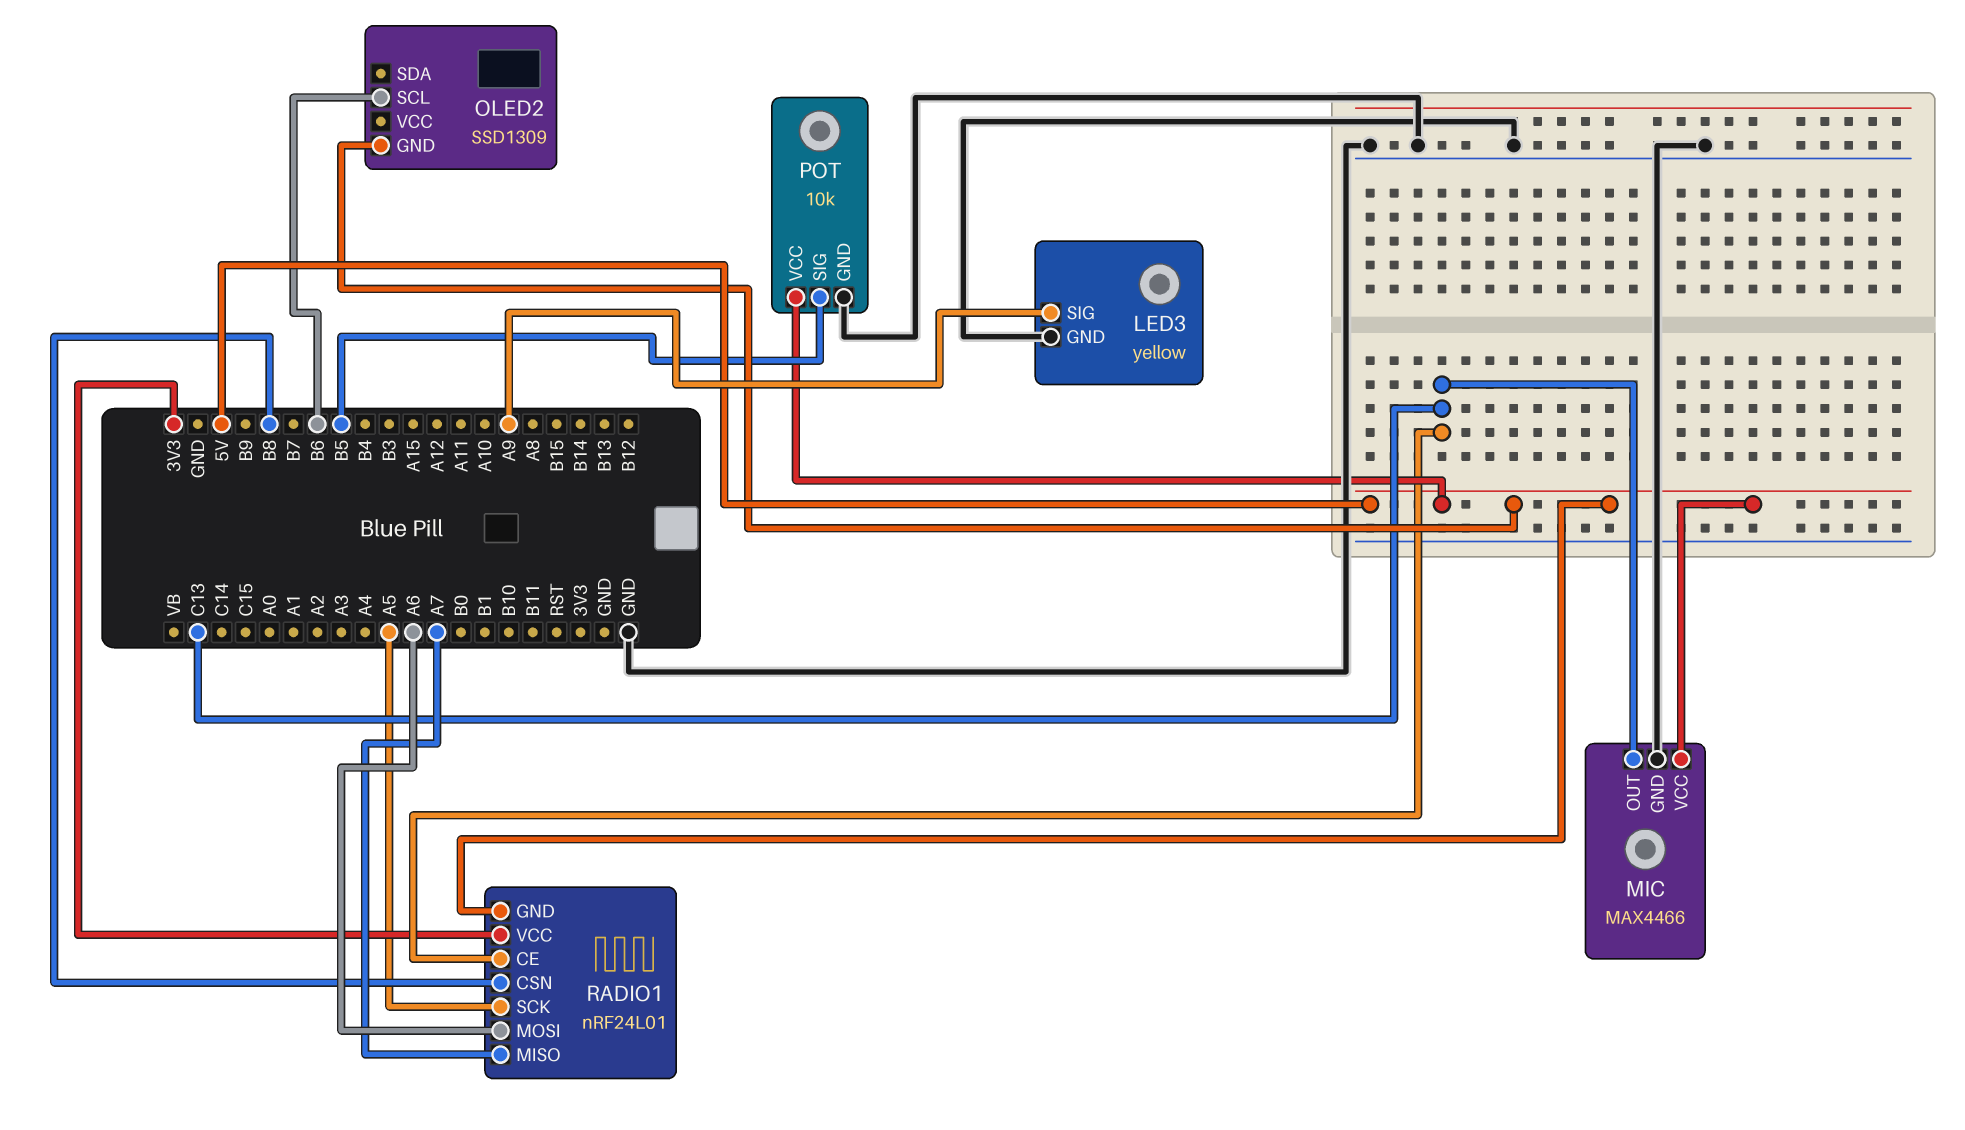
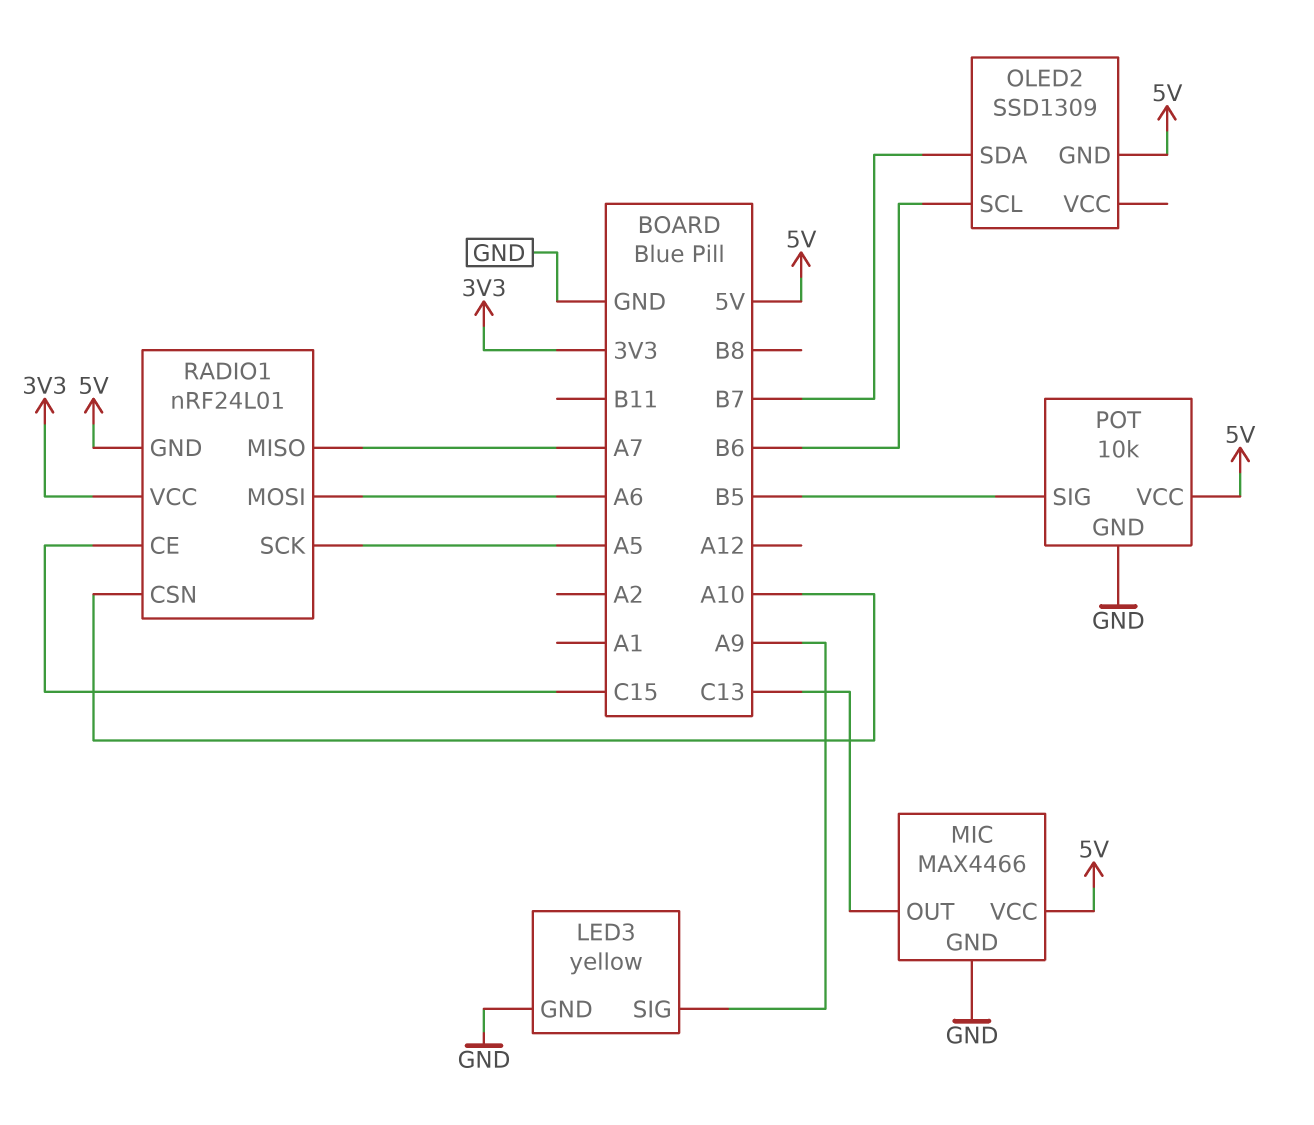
OLED2 pin SDA: none -> B7
RADIO1 pin CE: C13 -> C15
RADIO1 pin CSN: B8 -> A10

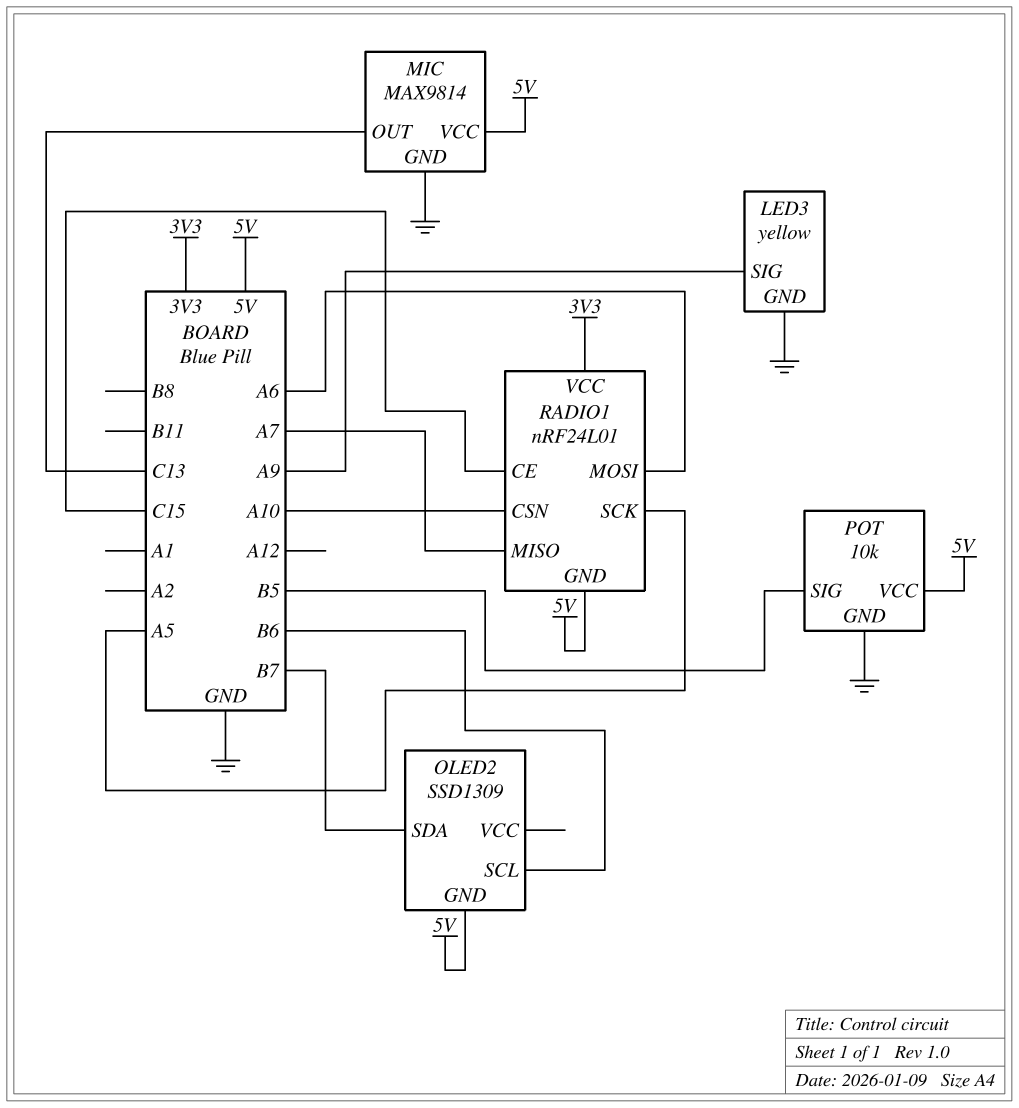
MIC: MAX4466 -> MAX9814

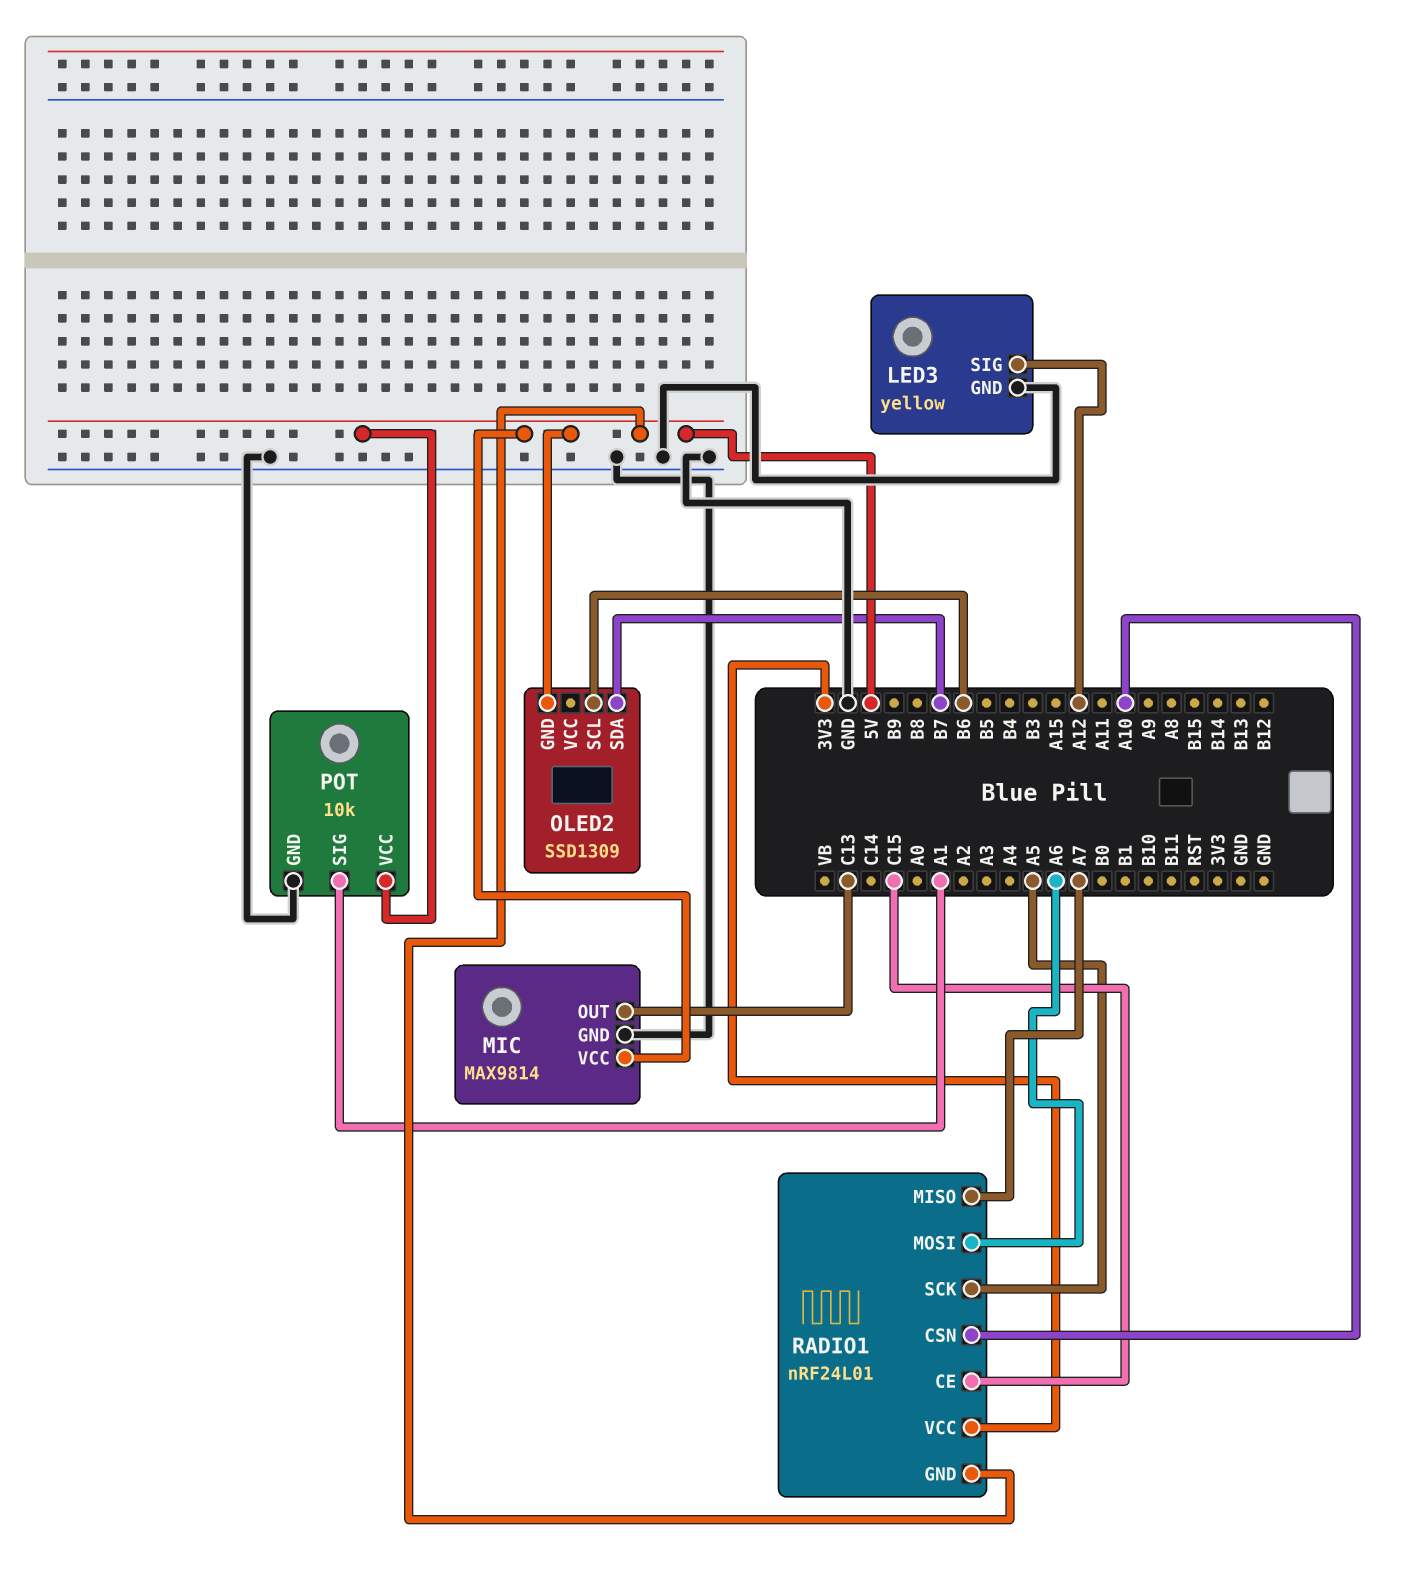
LED3 pin SIG: A9 -> A12
POT pin SIG: B5 -> A1

